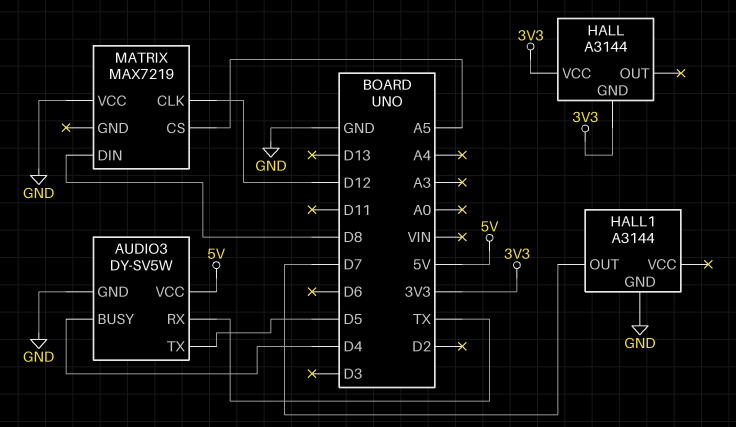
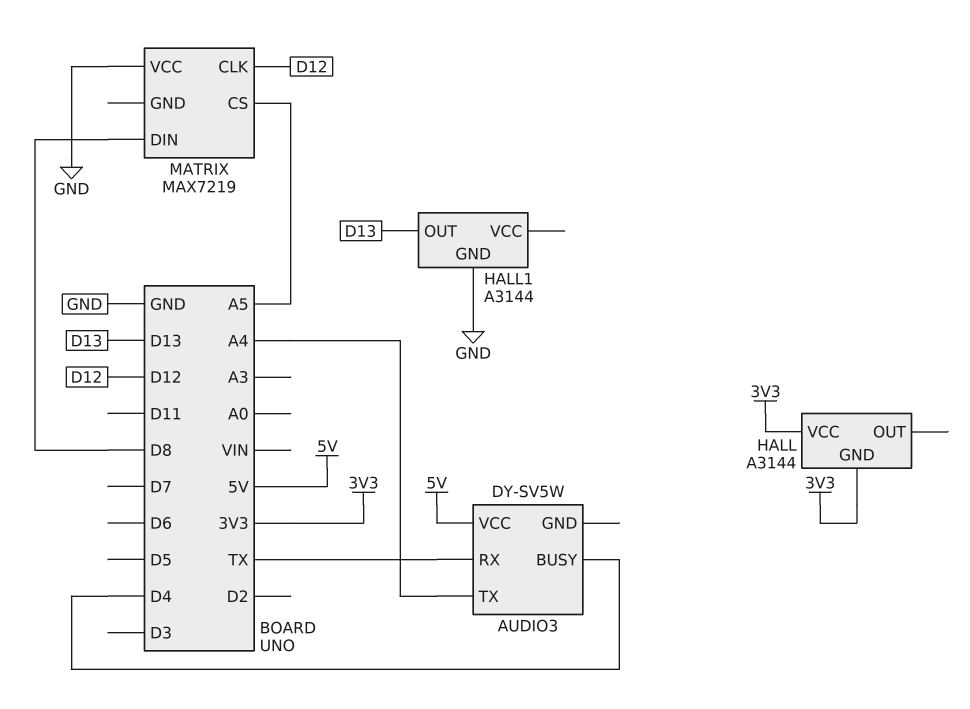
AUDIO3 pin GND: GND -> none
AUDIO3 pin TX: D5 -> A4
HALL1 pin OUT: D7 -> D13

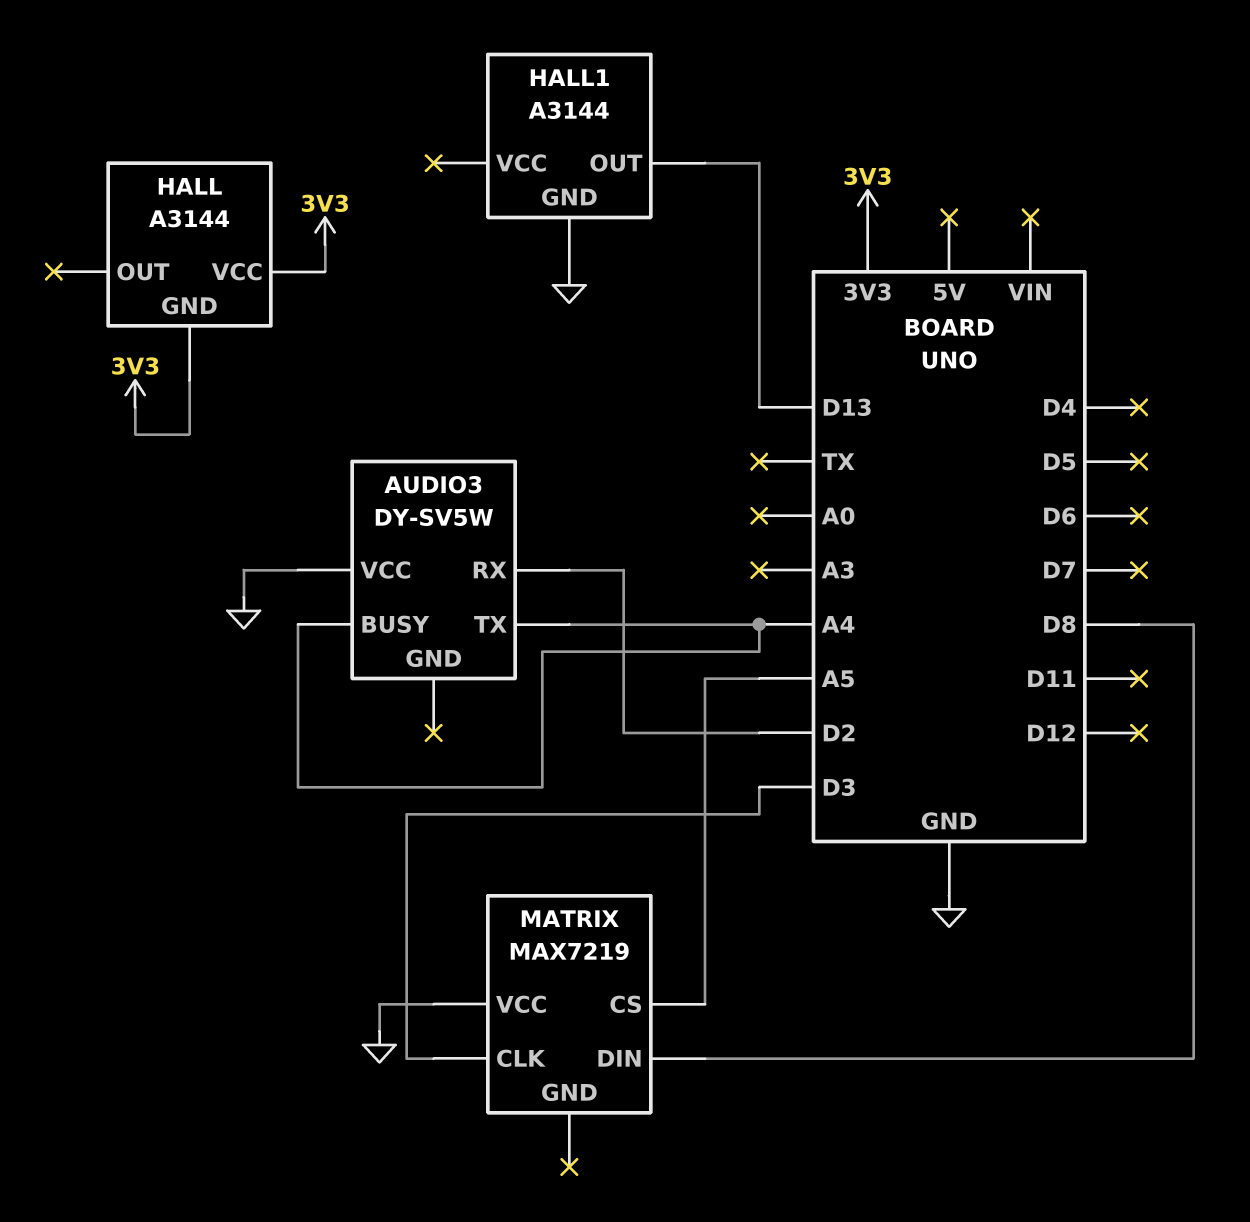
AUDIO3 pin BUSY: D4 -> A4
AUDIO3 pin RX: TX -> D2
AUDIO3 pin VCC: 5V -> GND
MATRIX pin CLK: D12 -> D3

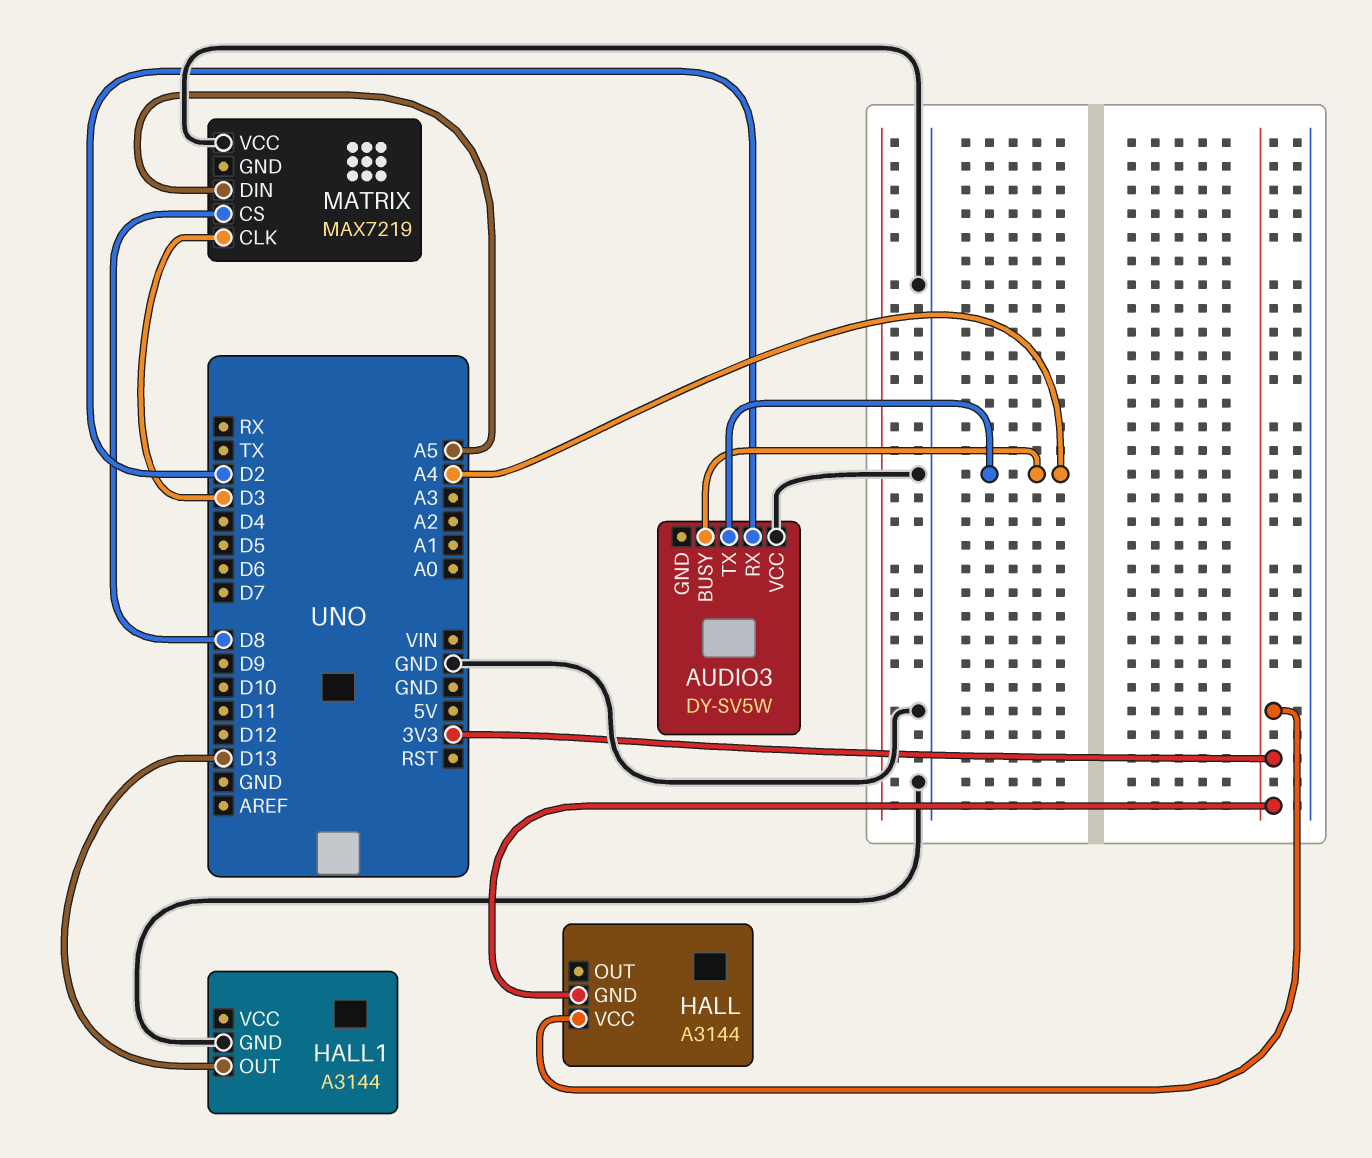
MATRIX pin CS: A5 -> D8
MATRIX pin DIN: D8 -> A5

